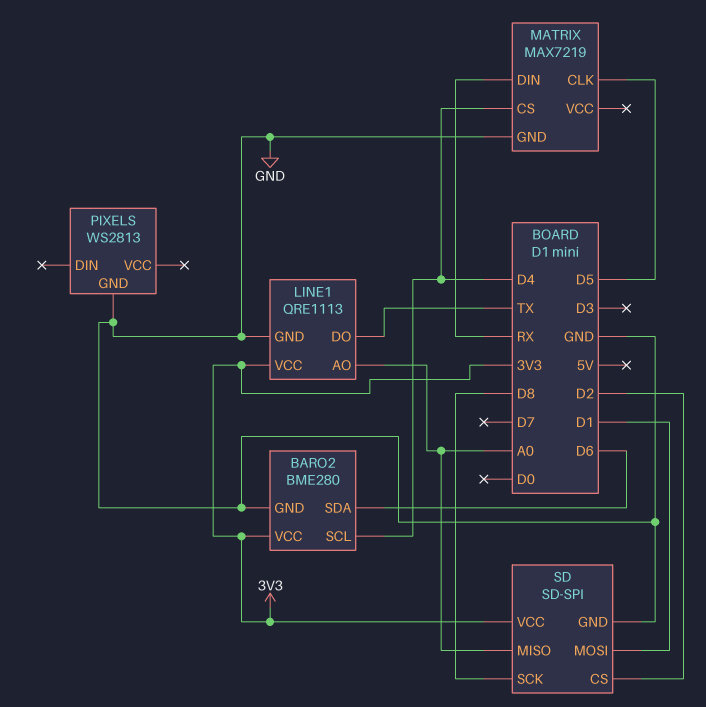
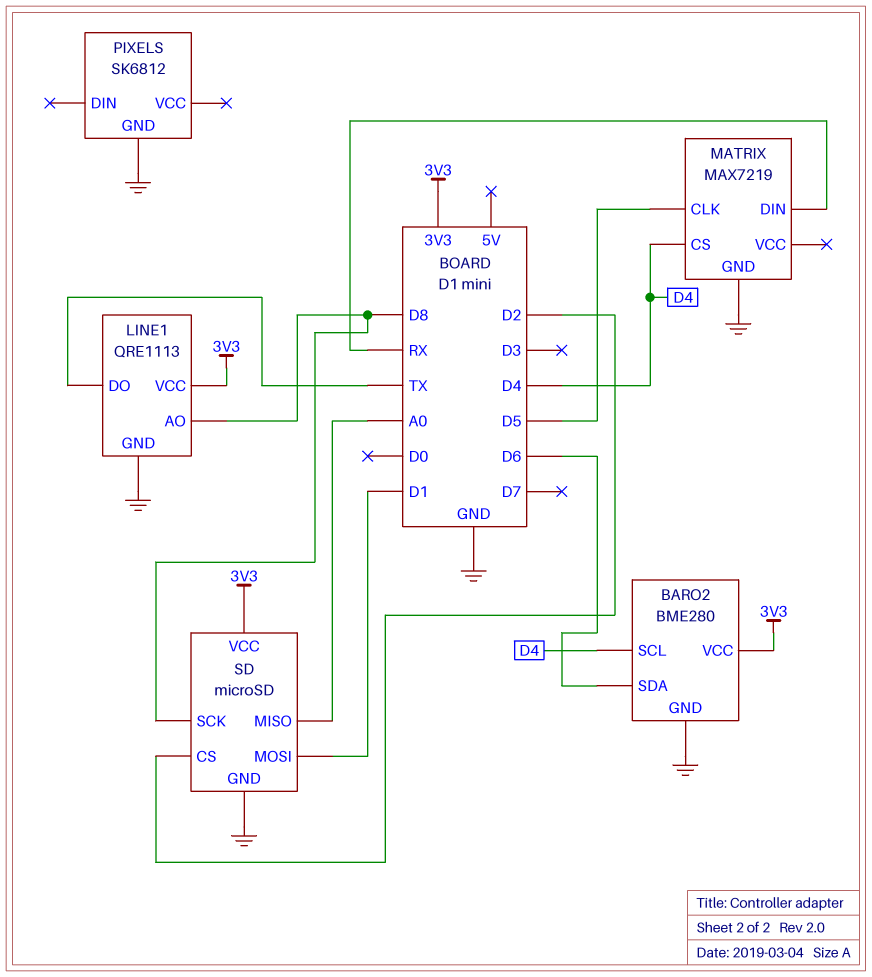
LINE1 pin AO: A0 -> D8
PIXELS: WS2813 -> SK6812
SD: SD-SPI -> microSD

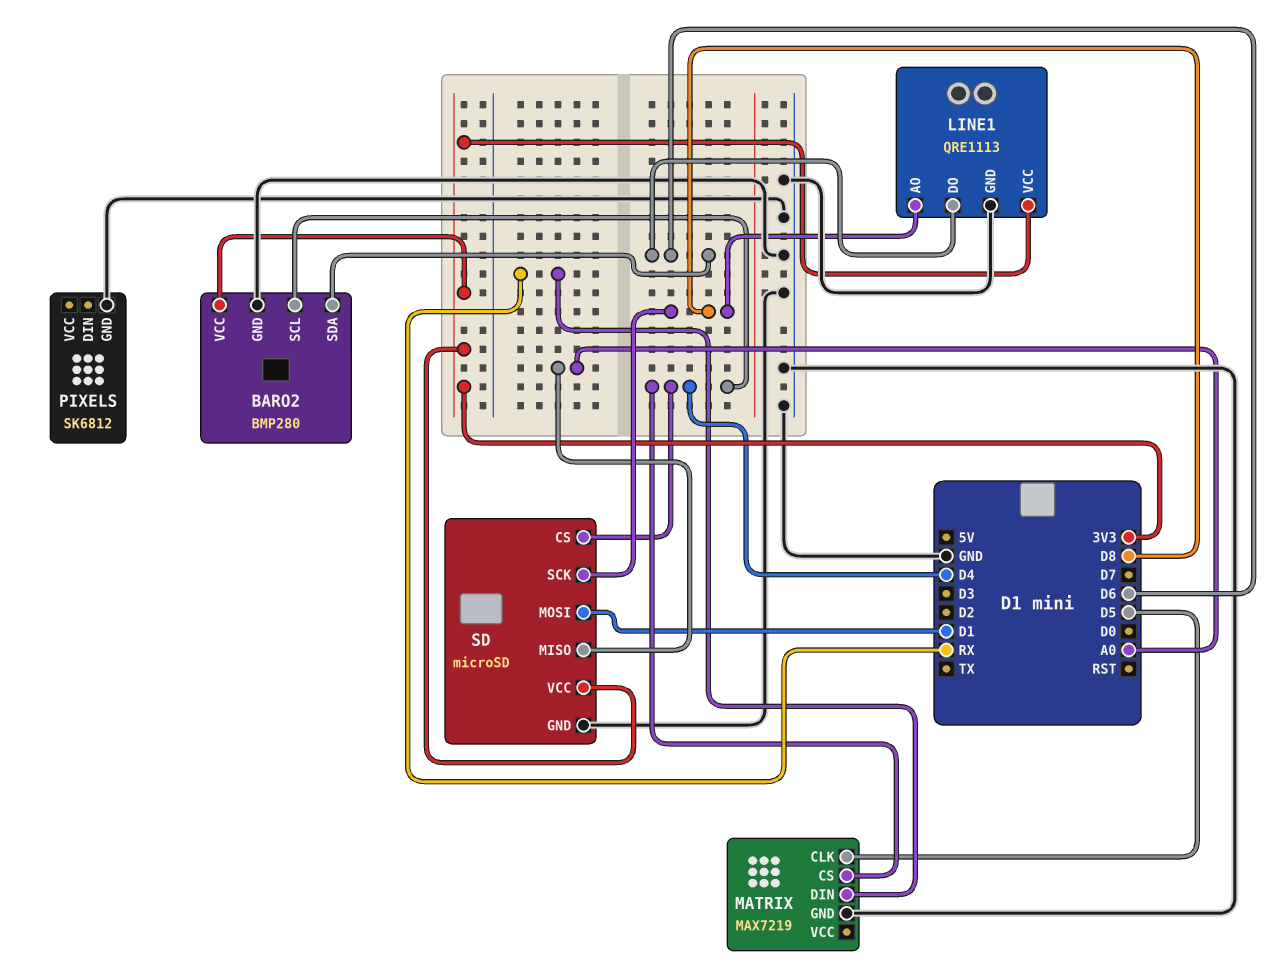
BARO2: BME280 -> BMP280
LINE1 pin DO: TX -> D6
SD pin CS: D2 -> D4

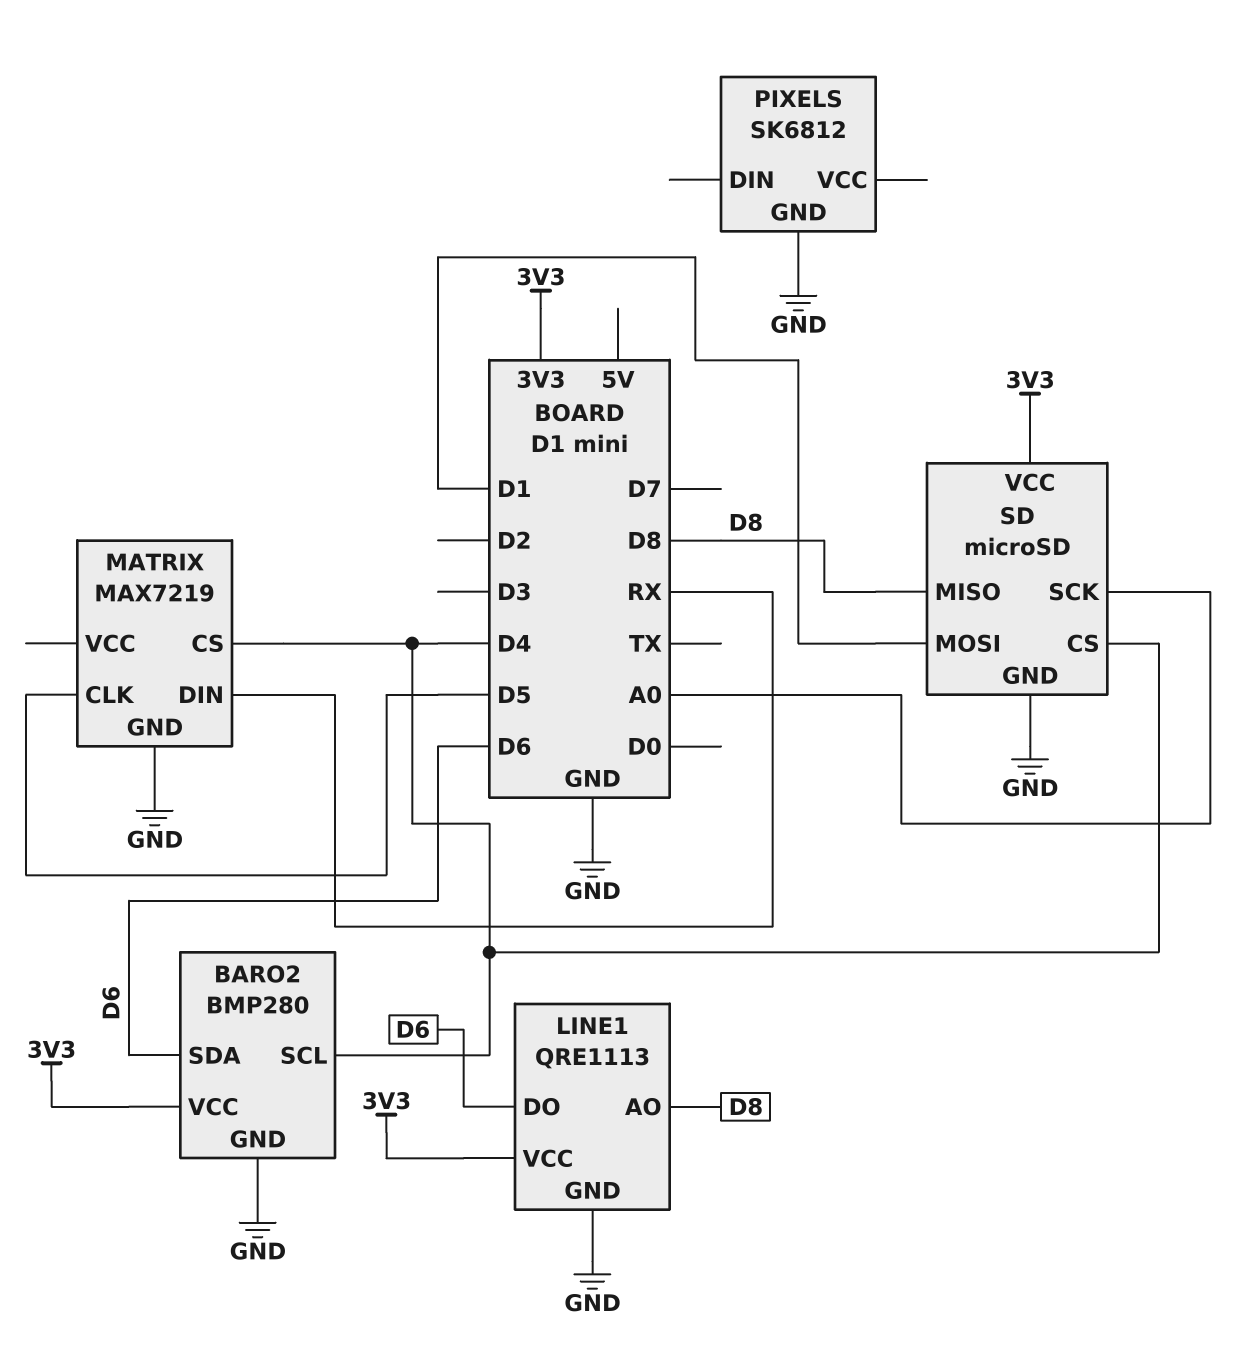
SD pin MISO: A0 -> D8
SD pin SCK: D8 -> A0

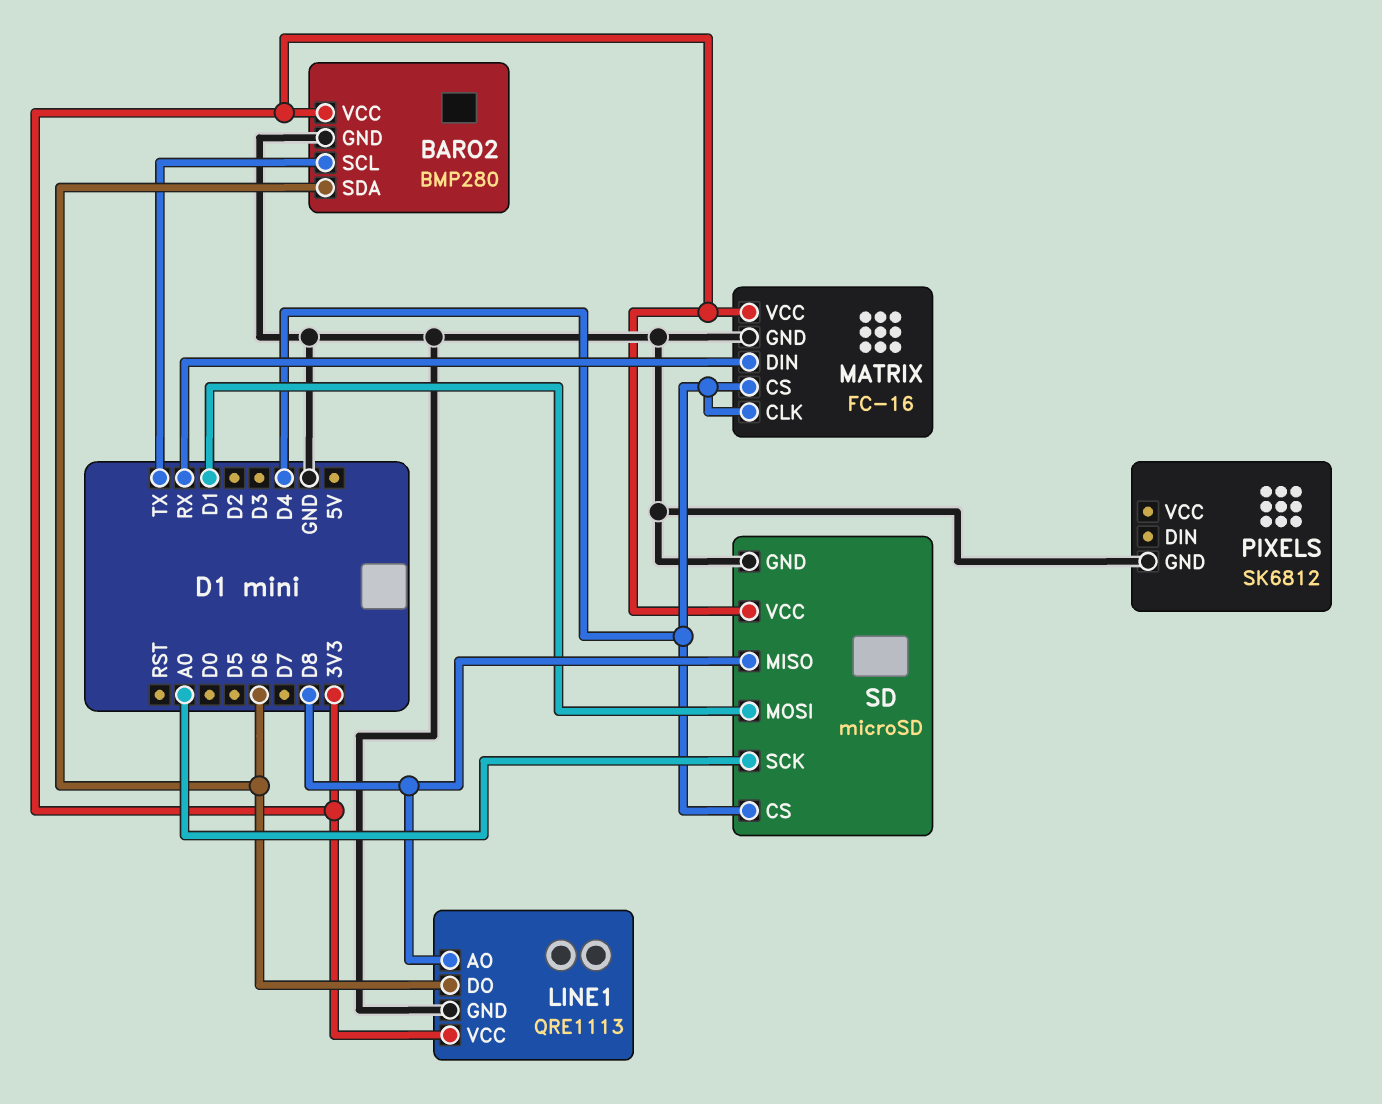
BARO2 pin SCL: D4 -> TX
MATRIX: MAX7219 -> FC-16
MATRIX pin CLK: D5 -> D4
MATRIX pin VCC: none -> 3V3

